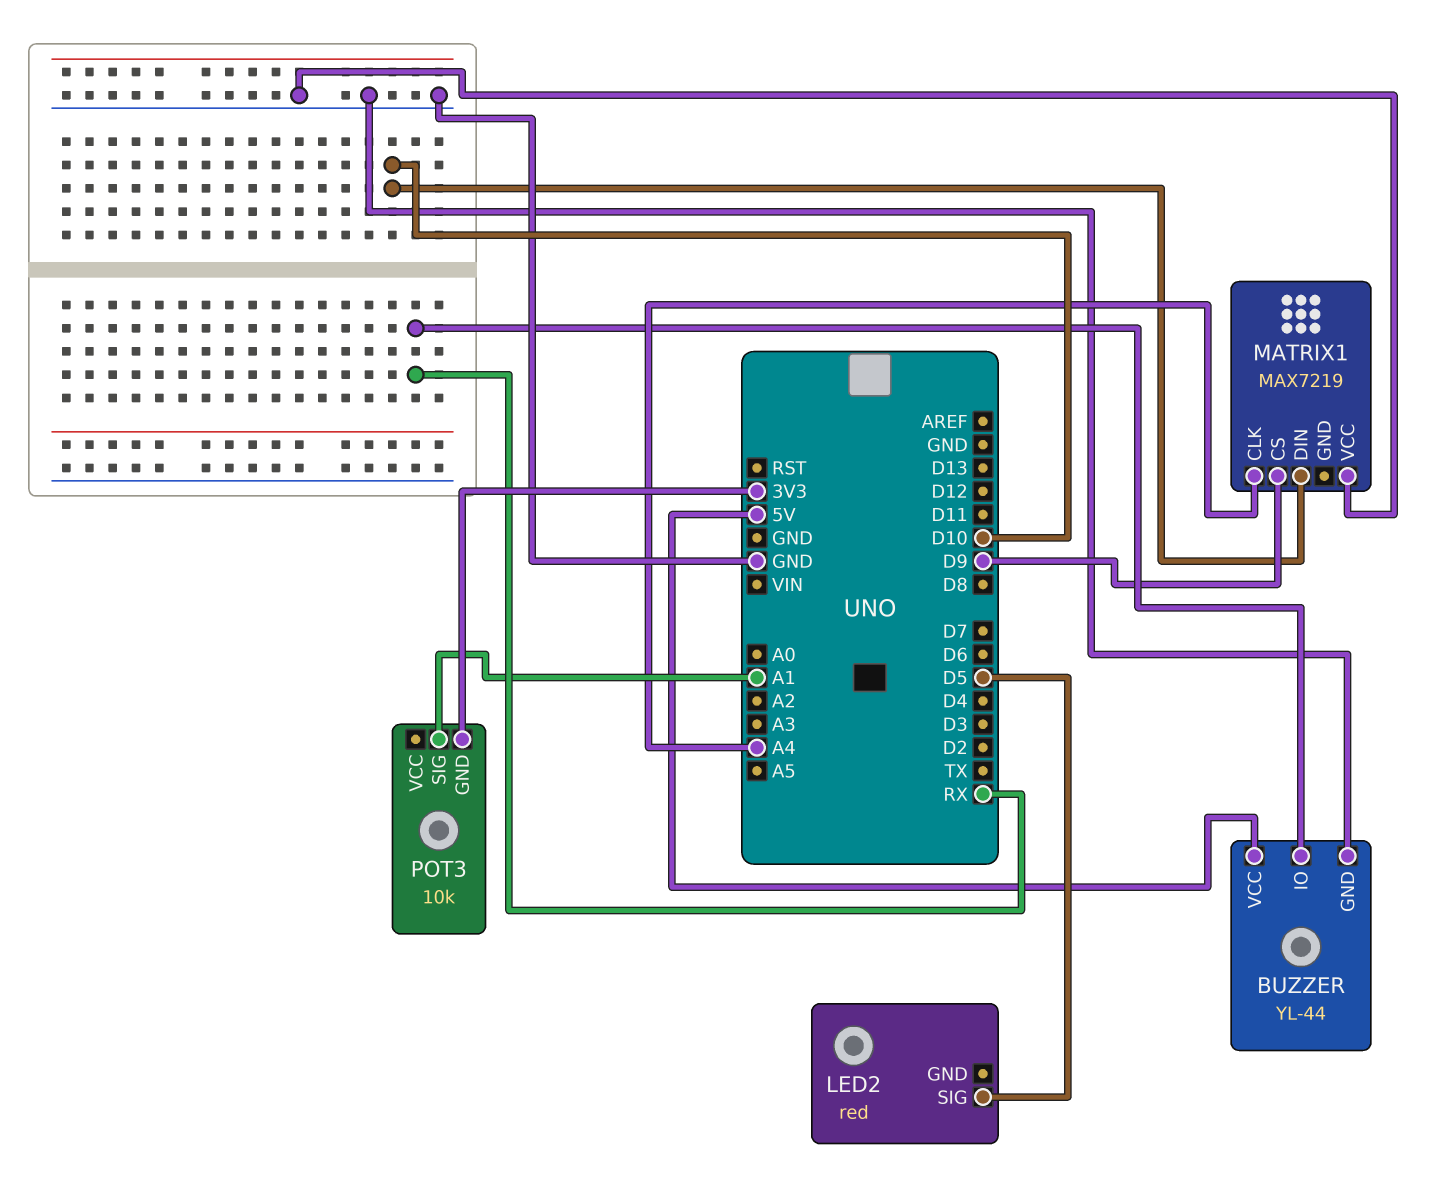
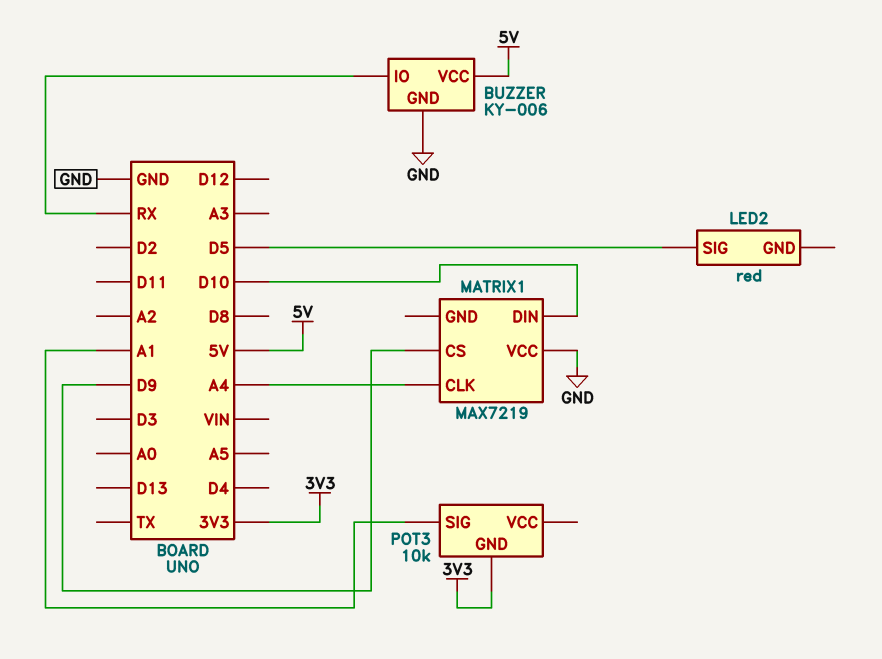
BUZZER: YL-44 -> KY-006

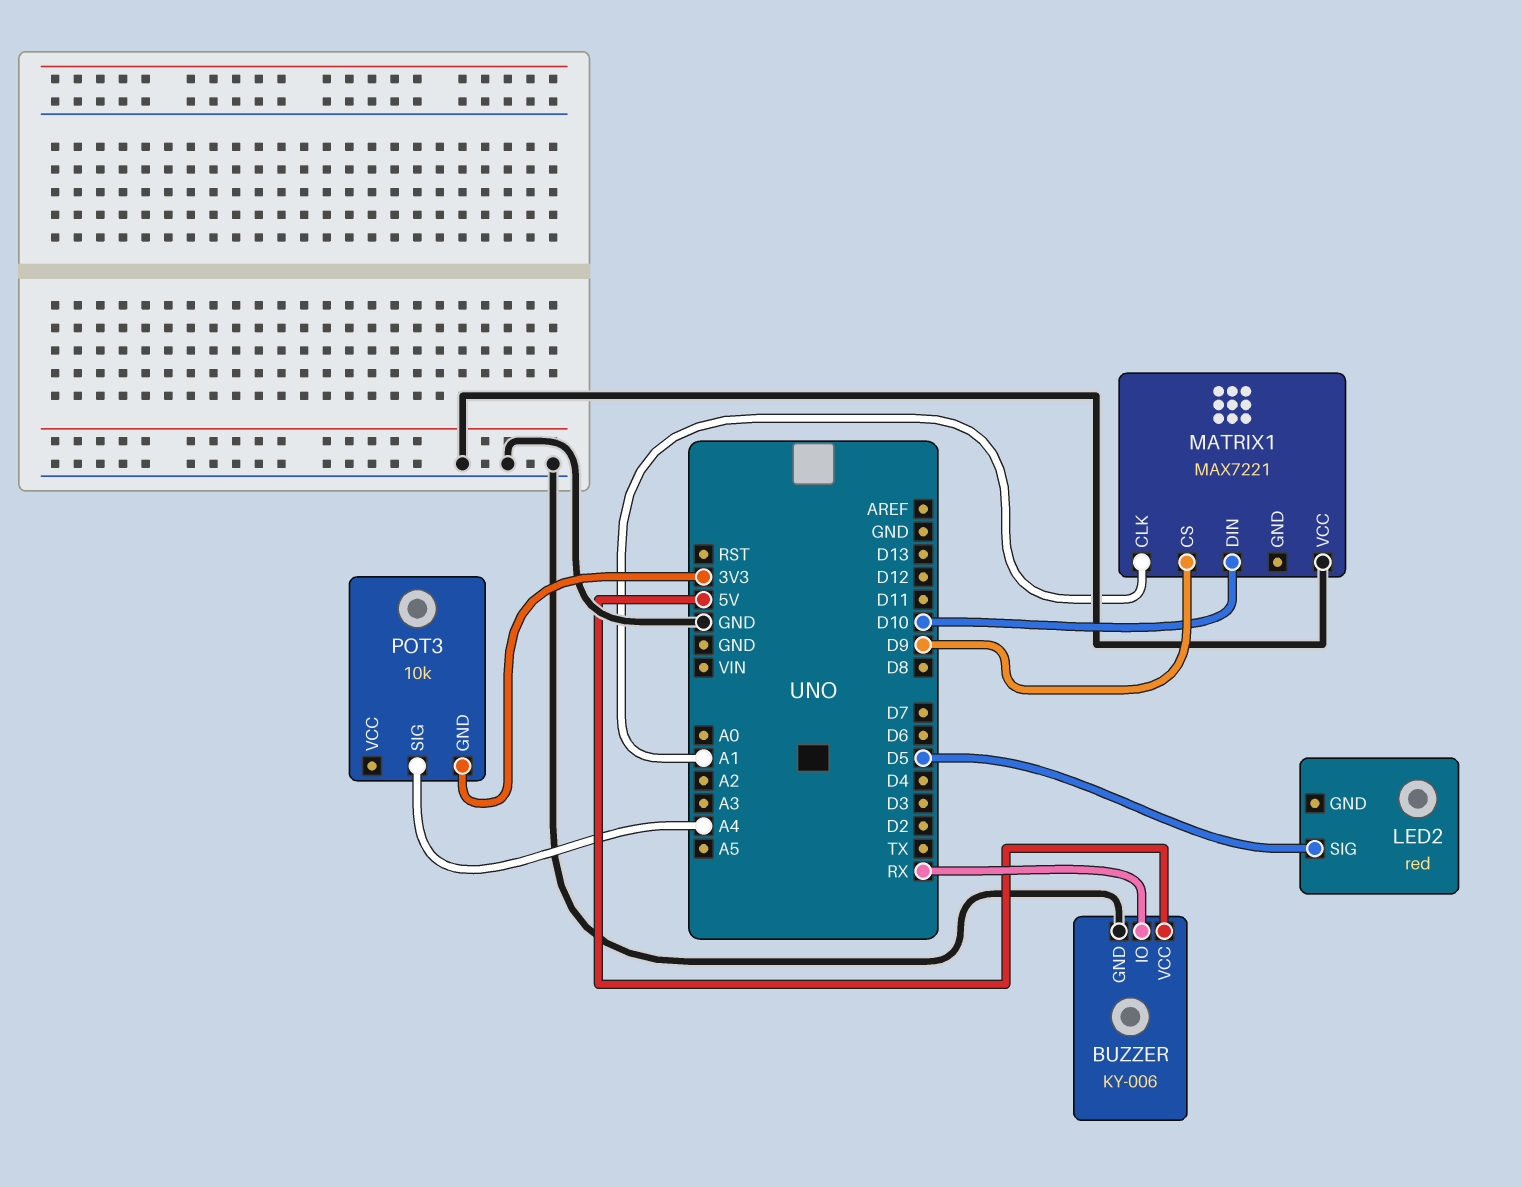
MATRIX1: MAX7219 -> MAX7221
MATRIX1 pin CLK: A4 -> A1
POT3 pin SIG: A1 -> A4

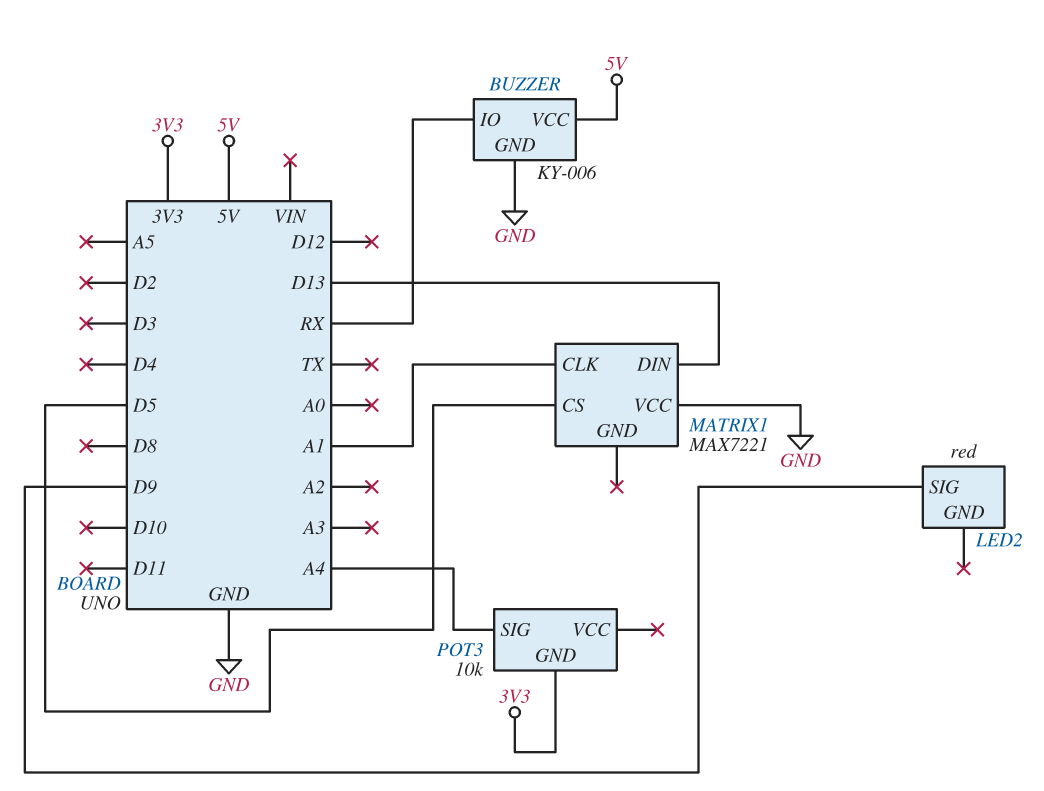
LED2 pin SIG: D5 -> D9
MATRIX1 pin CS: D9 -> D5
MATRIX1 pin DIN: D10 -> D13

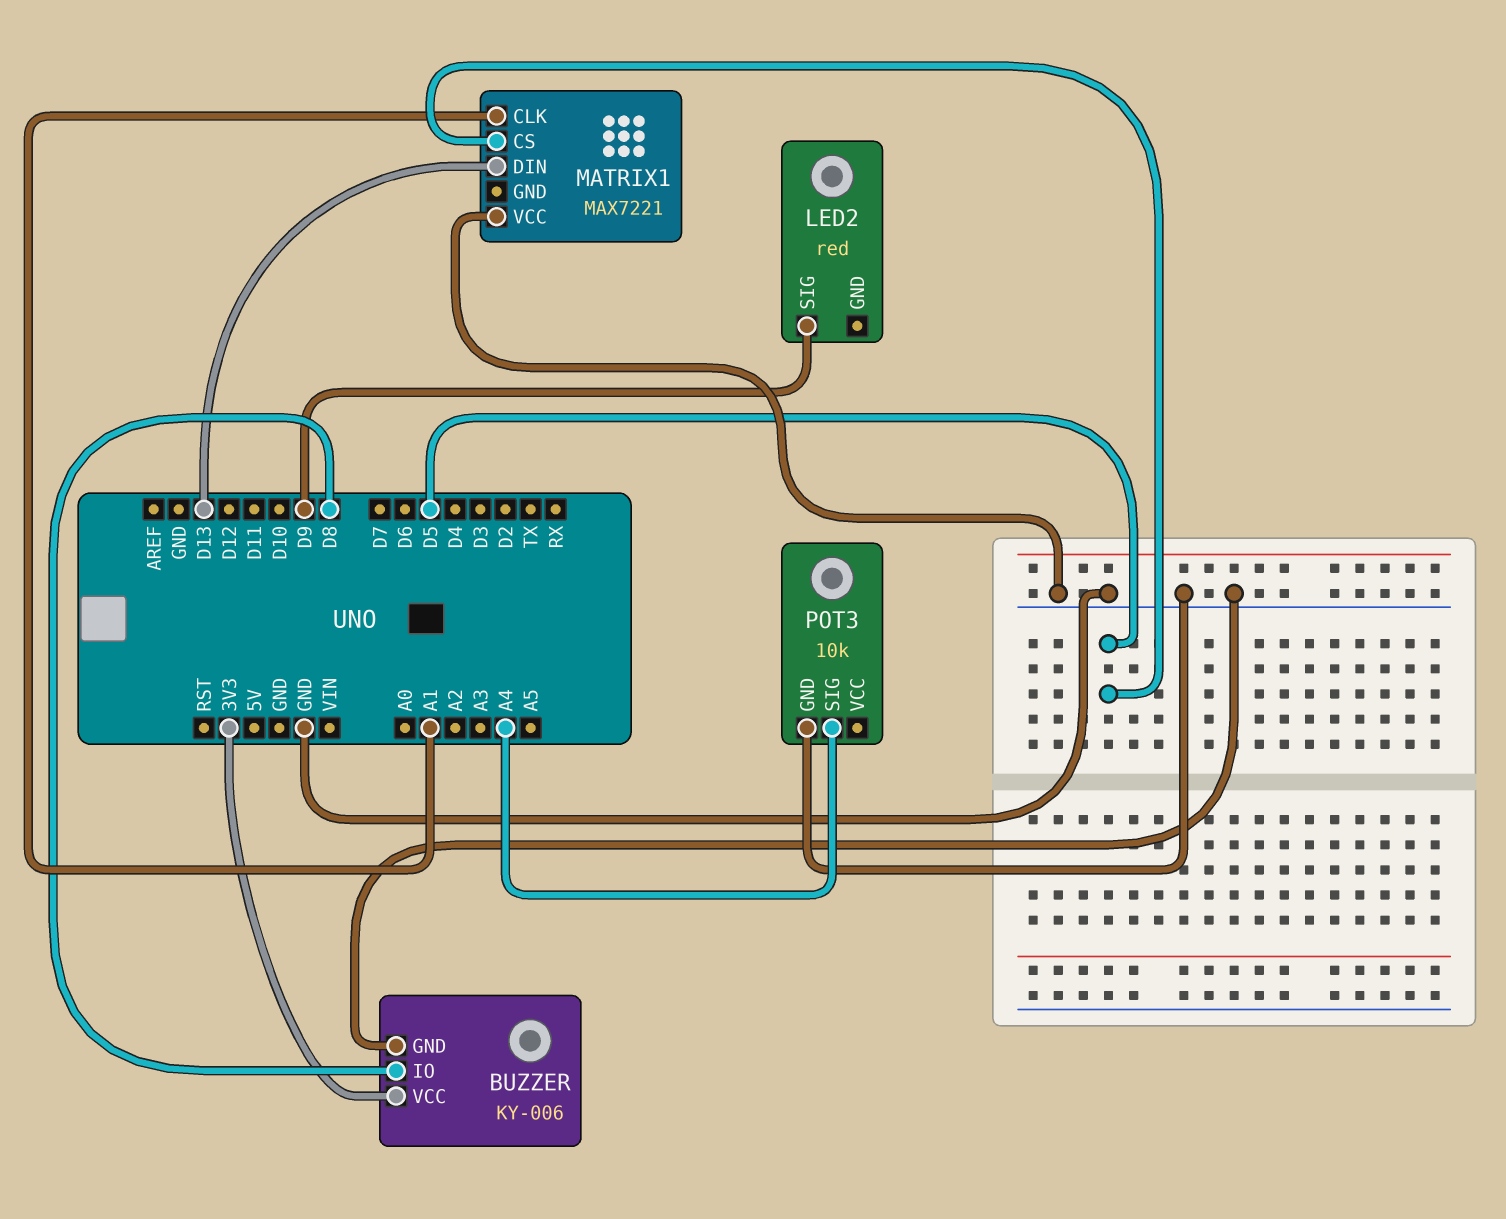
BUZZER pin IO: RX -> D8
BUZZER pin VCC: 5V -> 3V3
POT3 pin GND: 3V3 -> GND

